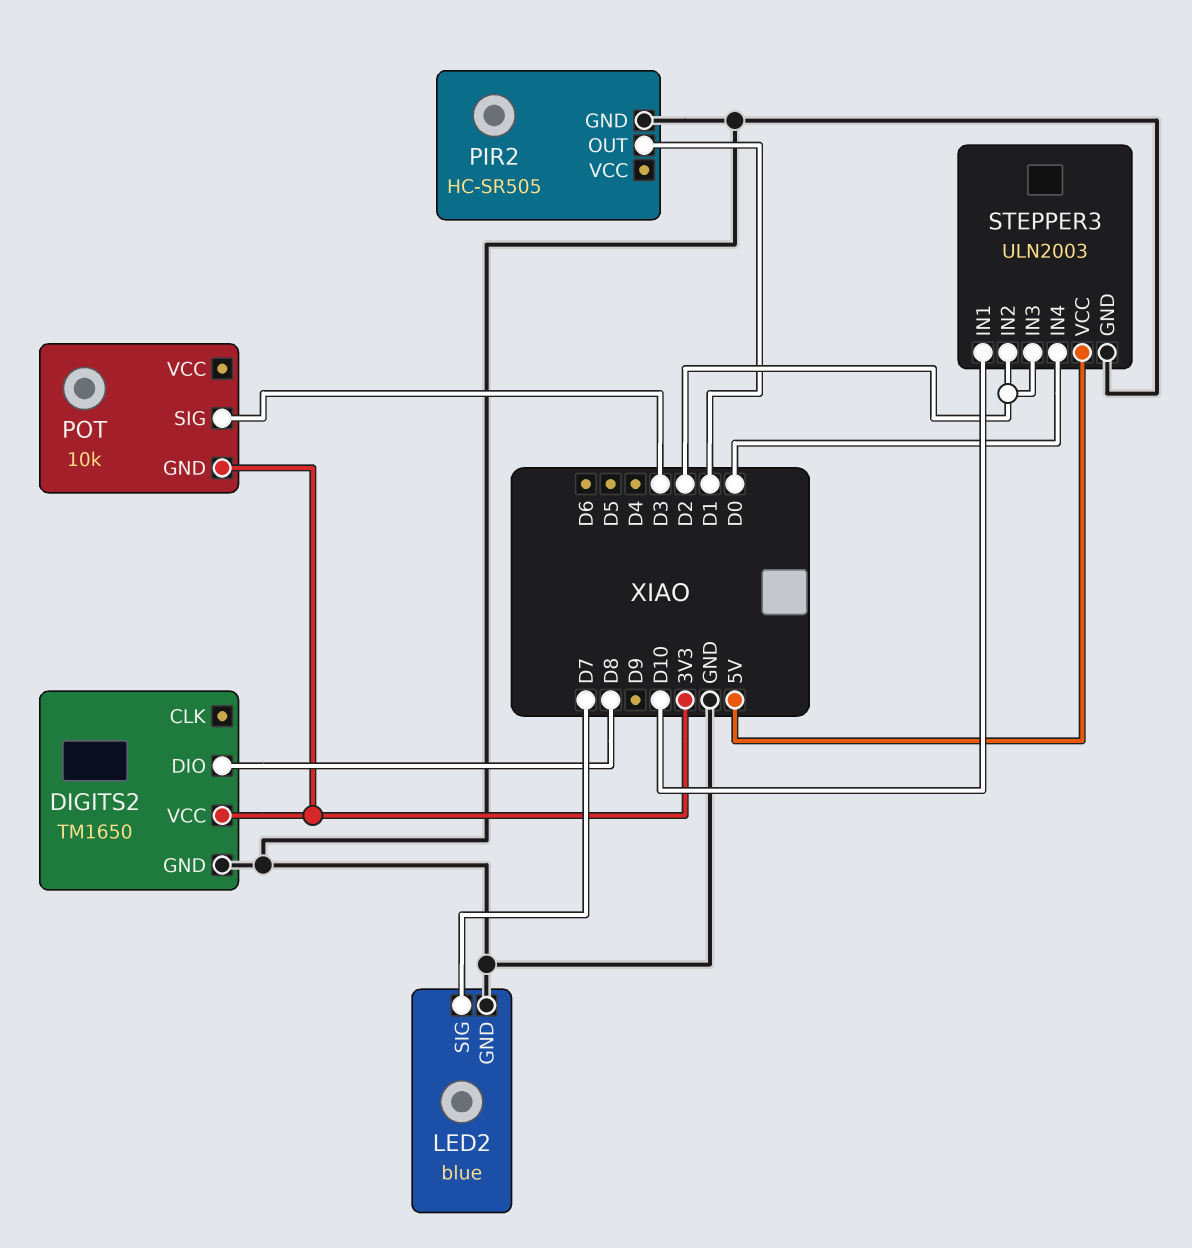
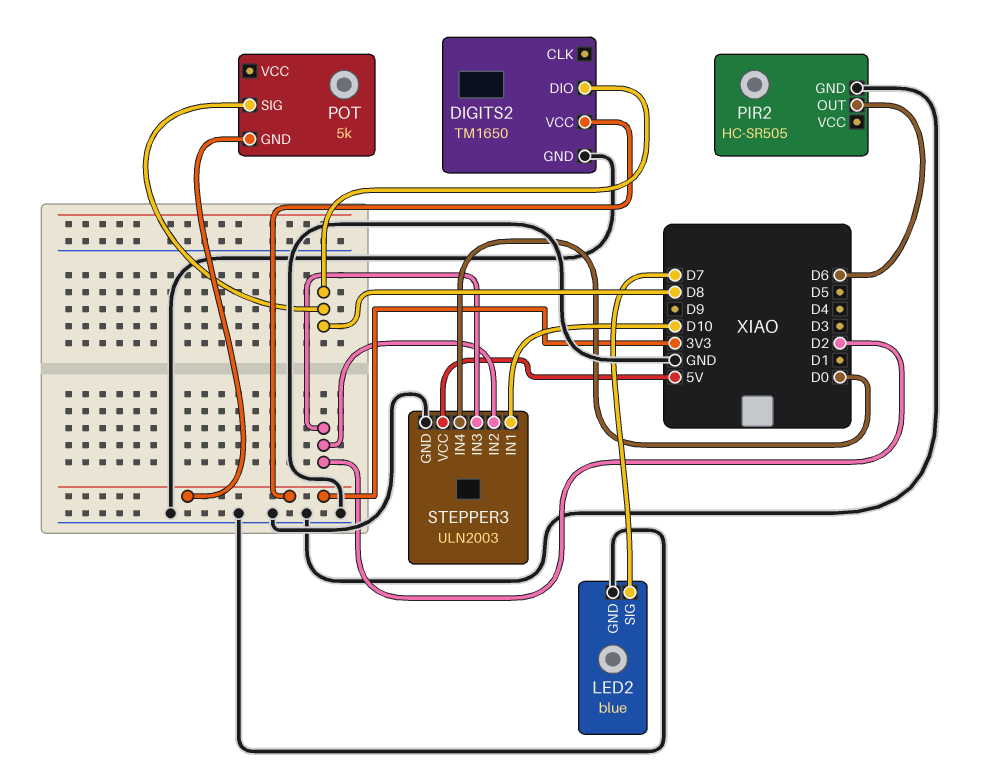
PIR2 pin OUT: D1 -> D6
POT: 10k -> 5k
POT pin SIG: D3 -> D8

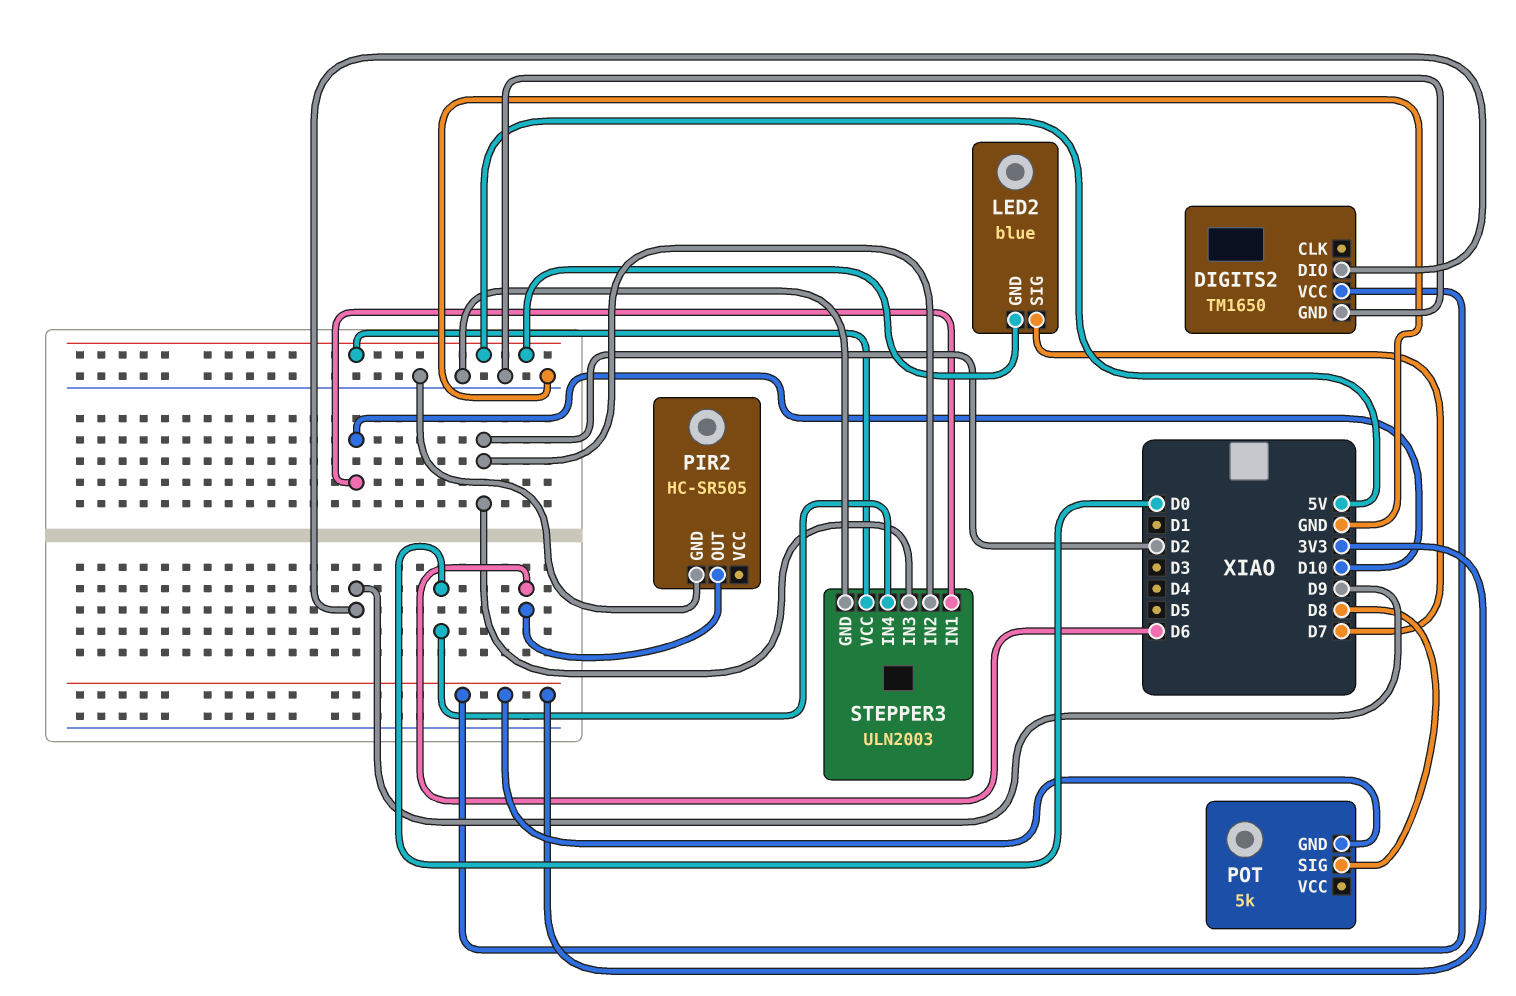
DIGITS2 pin DIO: D8 -> D9
LED2 pin GND: GND -> 5V

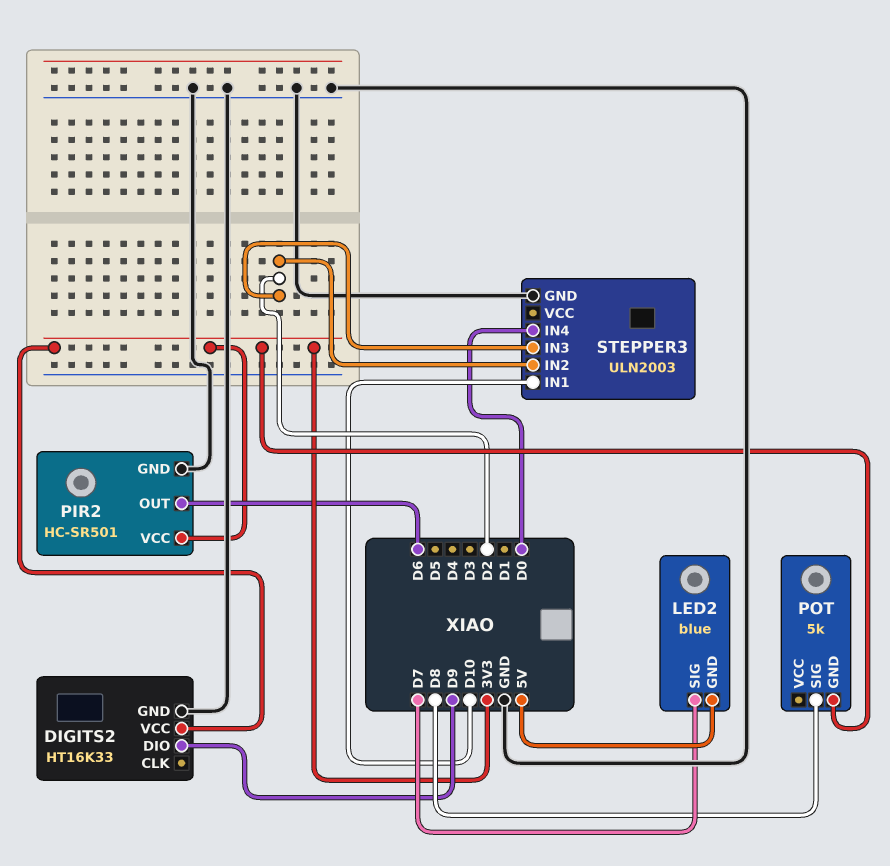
DIGITS2: TM1650 -> HT16K33
PIR2: HC-SR505 -> HC-SR501
PIR2 pin VCC: none -> 3V3
STEPPER3 pin VCC: 5V -> none

